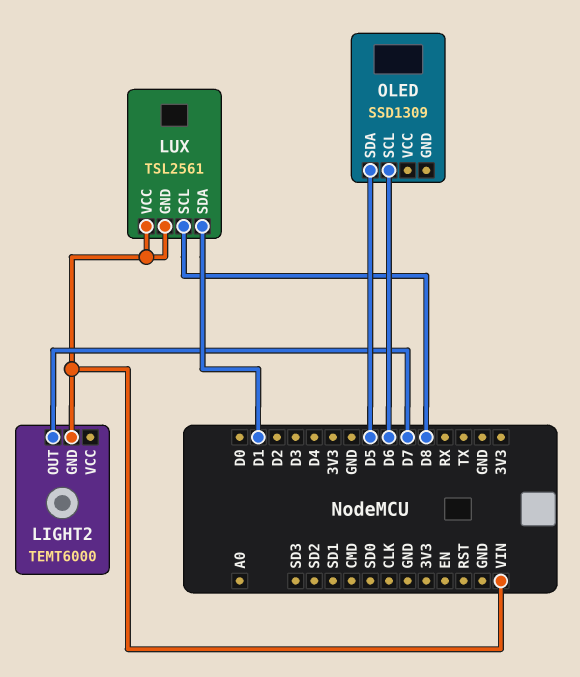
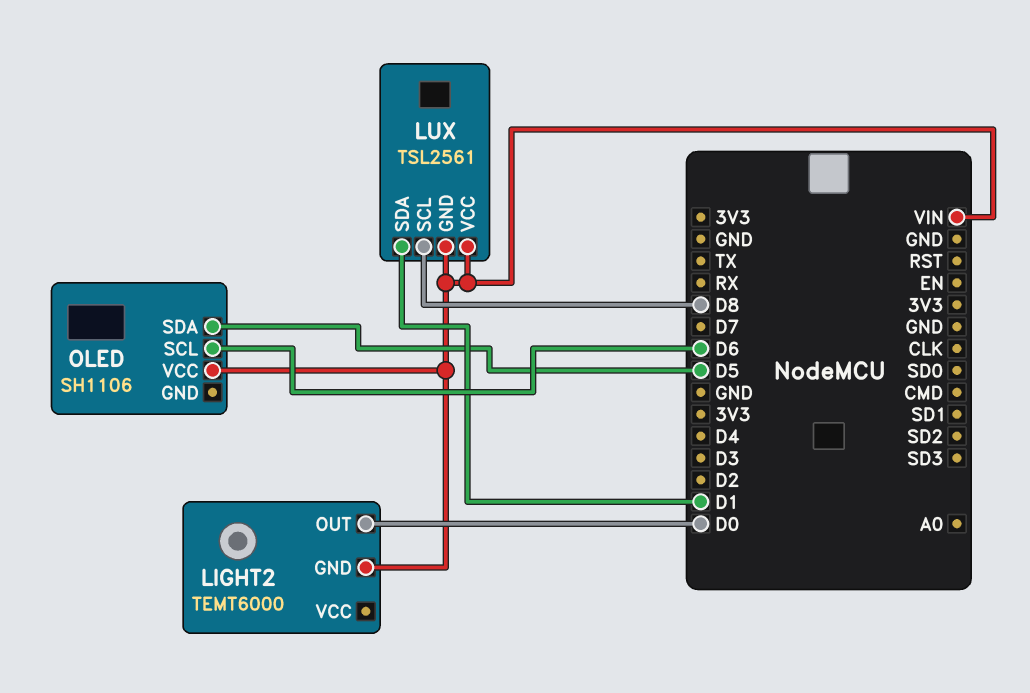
LIGHT2 pin OUT: D7 -> D0
OLED: SSD1309 -> SH1106
OLED pin VCC: none -> VIN

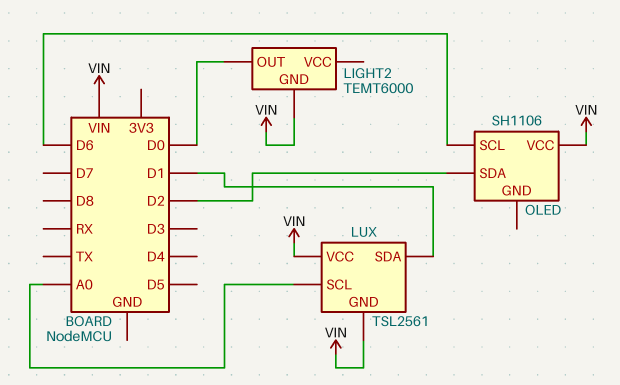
LUX pin SCL: D8 -> A0
OLED pin SDA: D5 -> D2

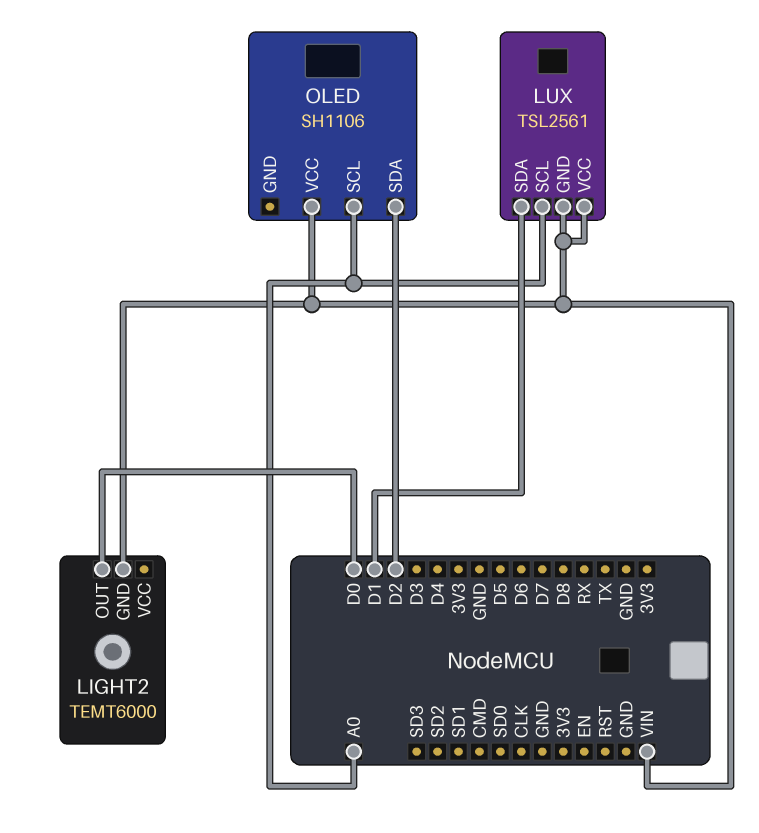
OLED pin SCL: D6 -> A0

